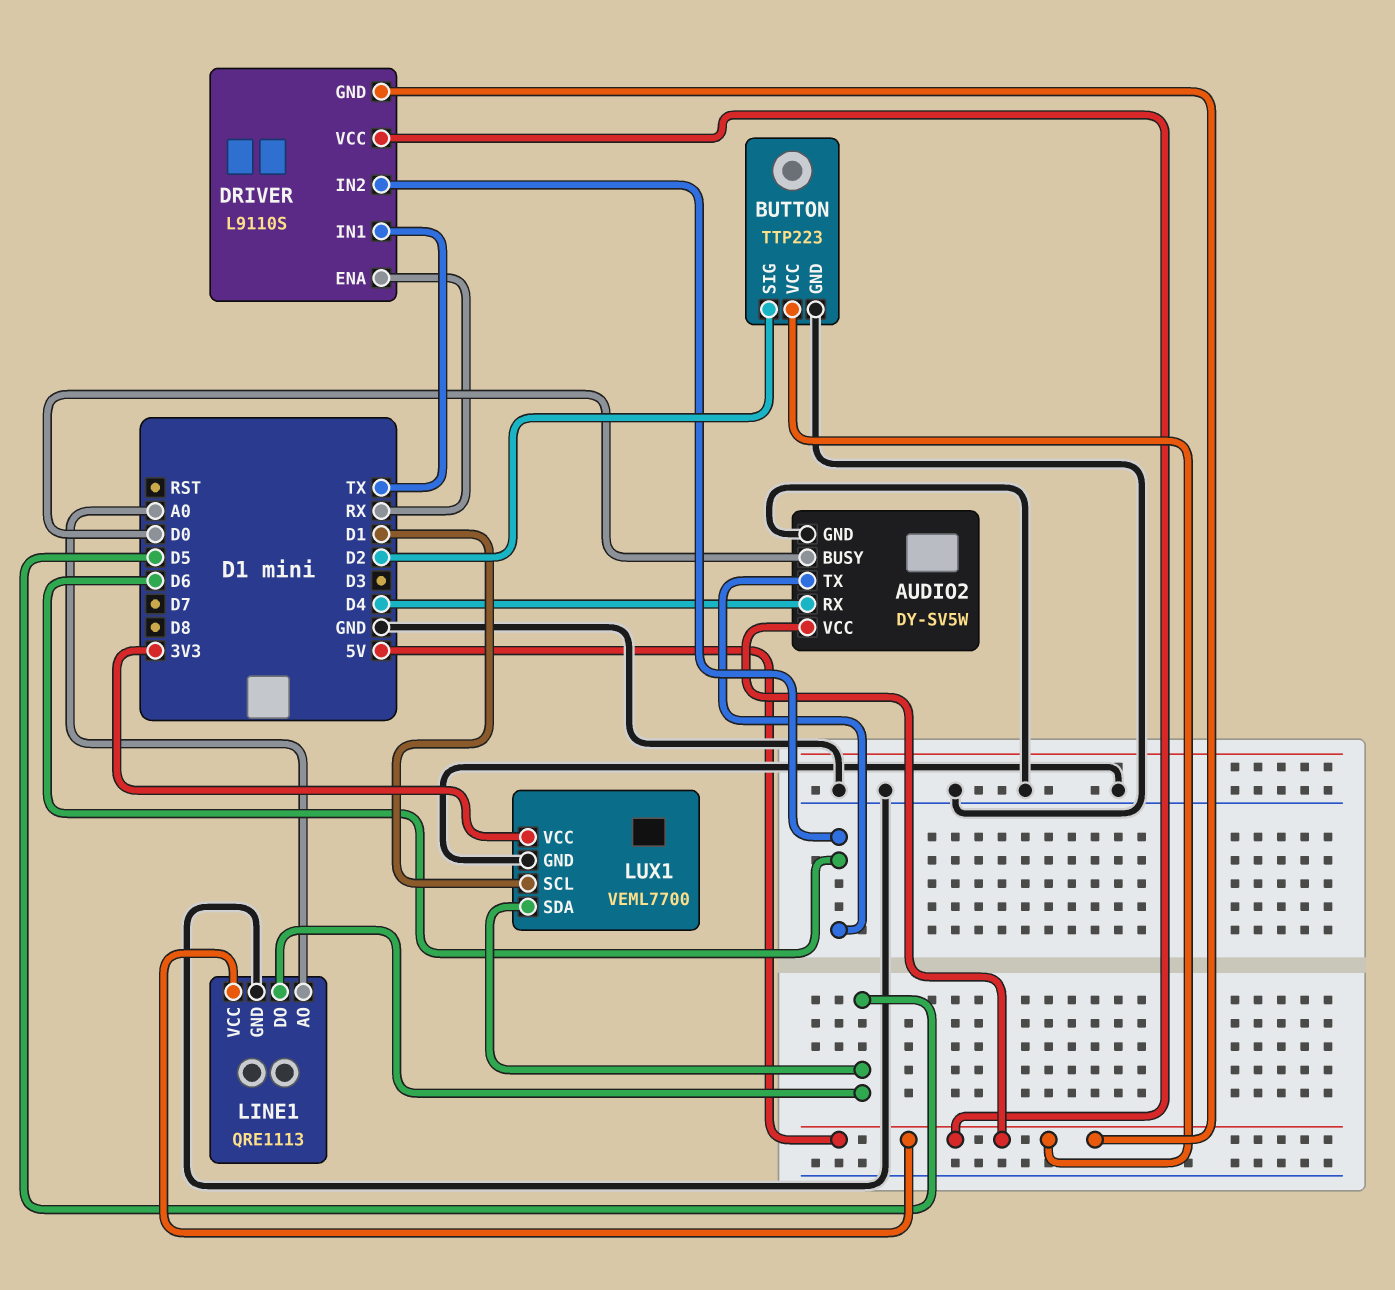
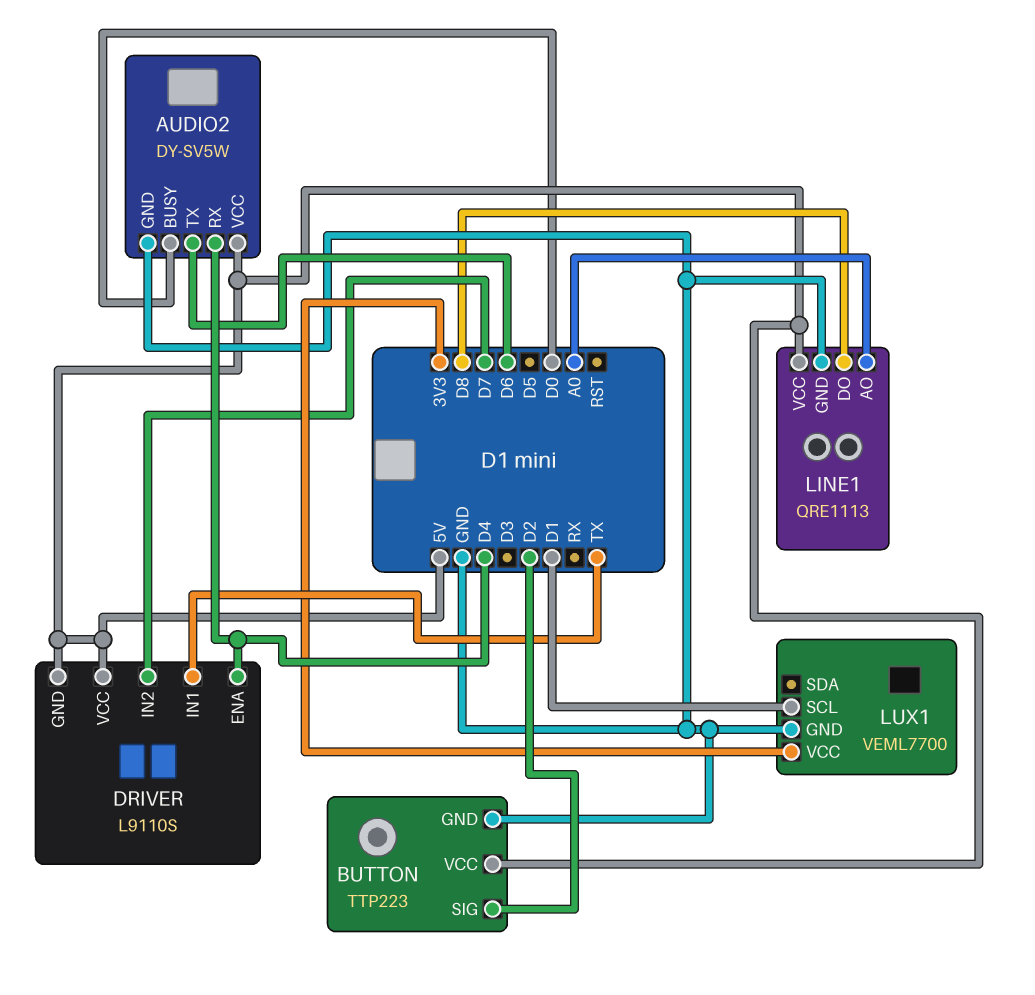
DRIVER pin ENA: RX -> D4
DRIVER pin IN2: D6 -> D7
LINE1 pin DO: D5 -> D8
LUX1 pin SDA: D5 -> none

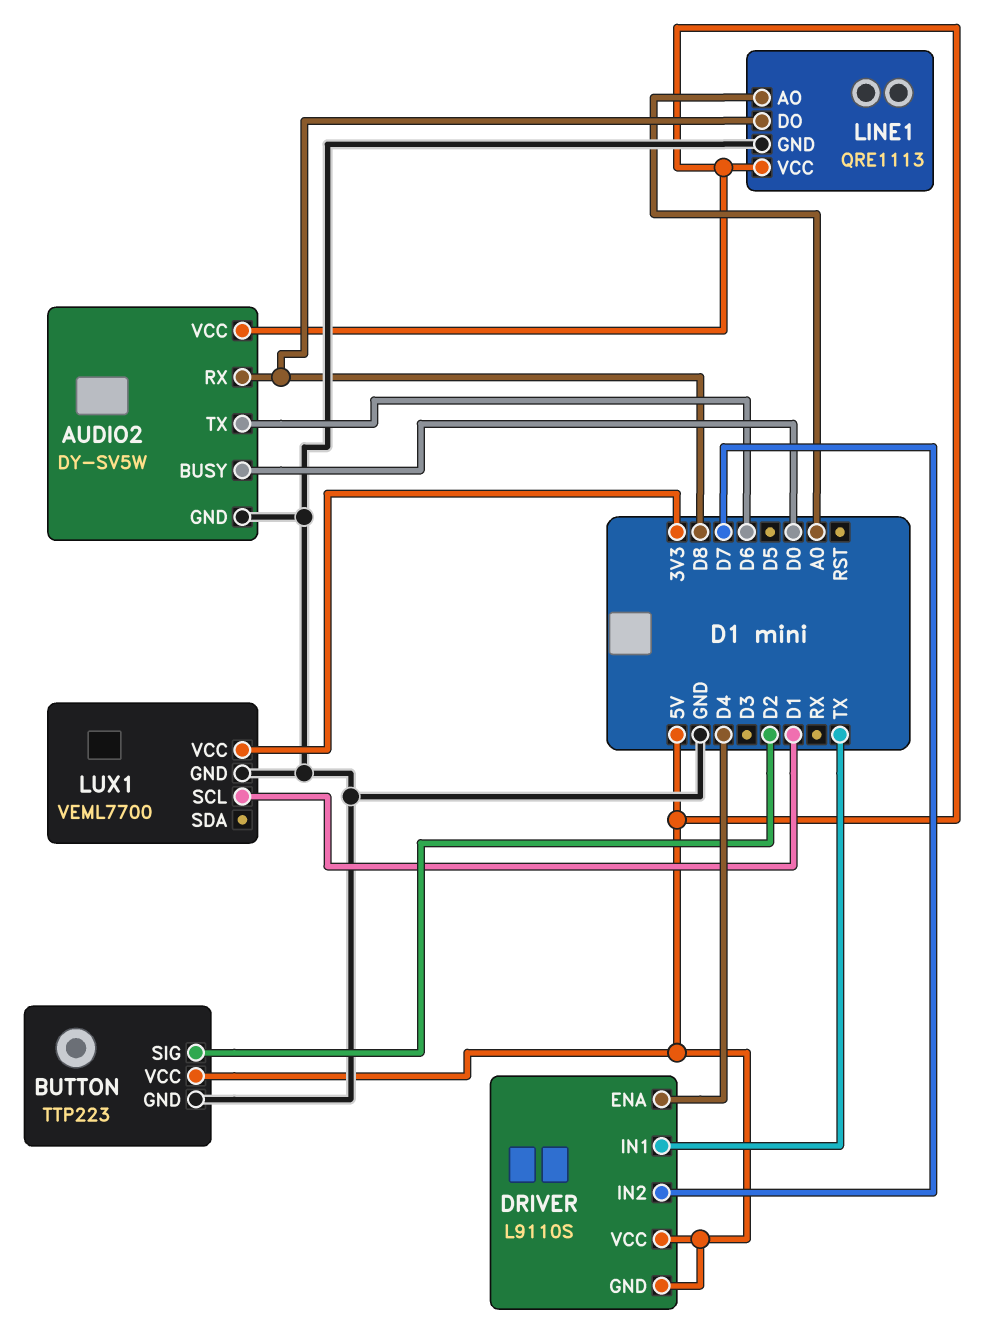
AUDIO2 pin RX: D4 -> D8

